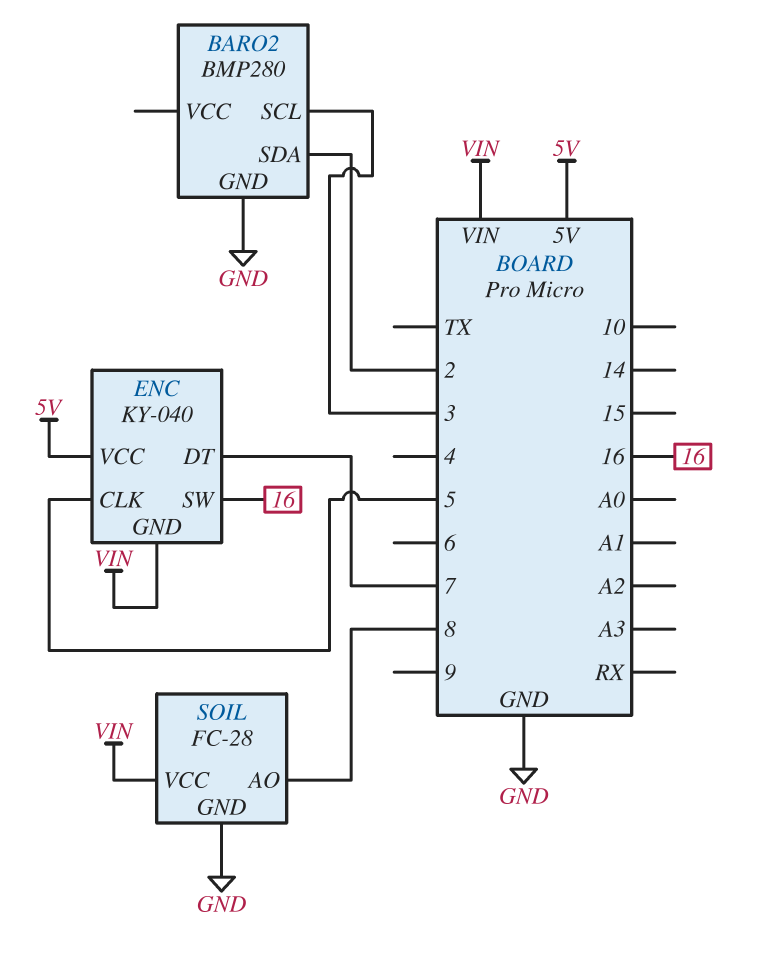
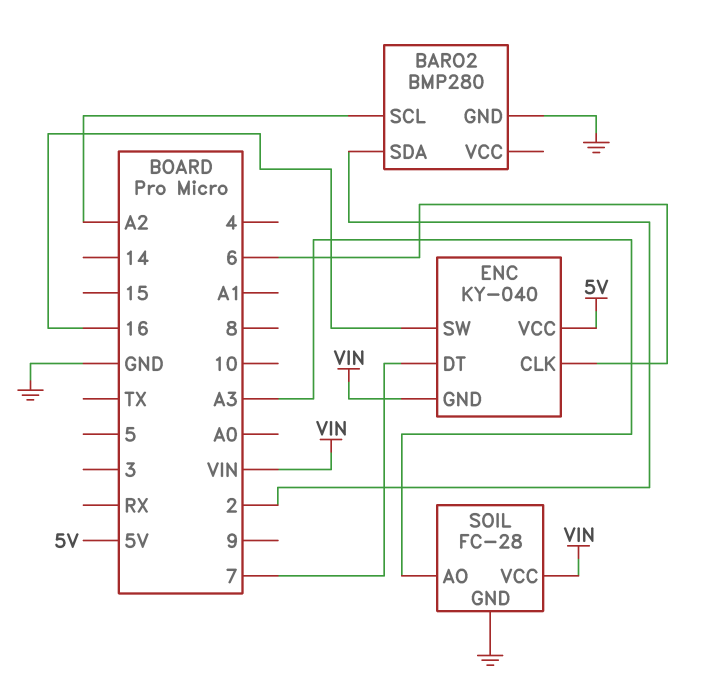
BARO2 pin SCL: 3 -> A2
ENC pin CLK: 5 -> 6
SOIL pin AO: 8 -> A3

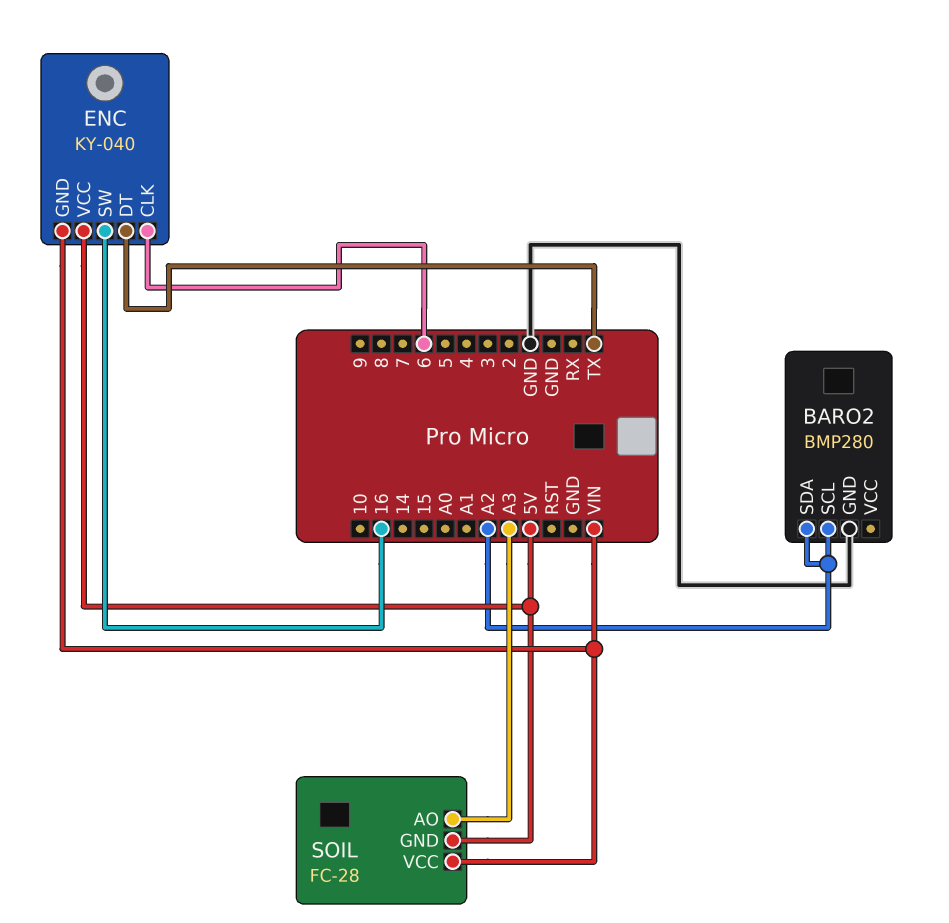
BARO2 pin SDA: 2 -> A2
ENC pin DT: 7 -> TX
SOIL pin GND: GND -> 5V

